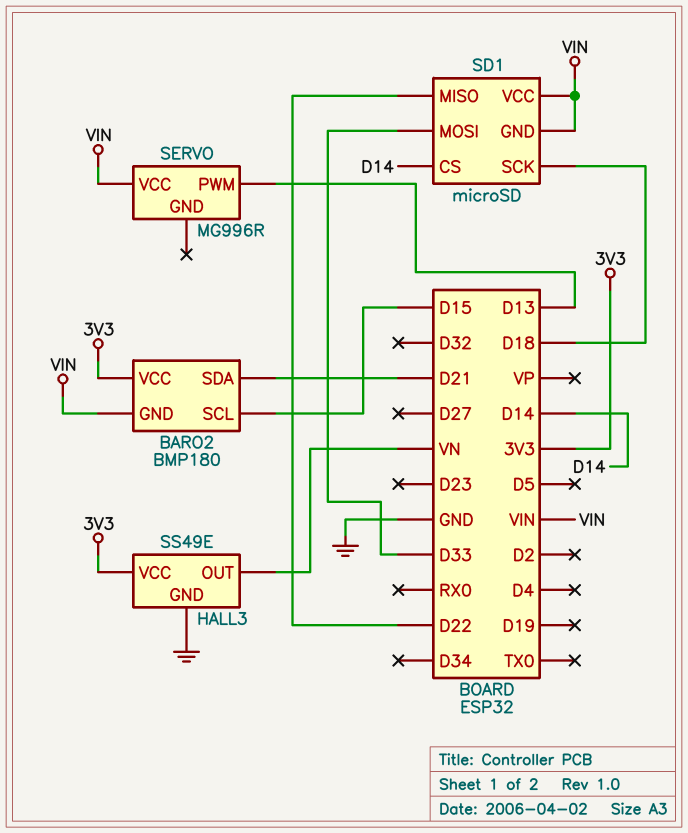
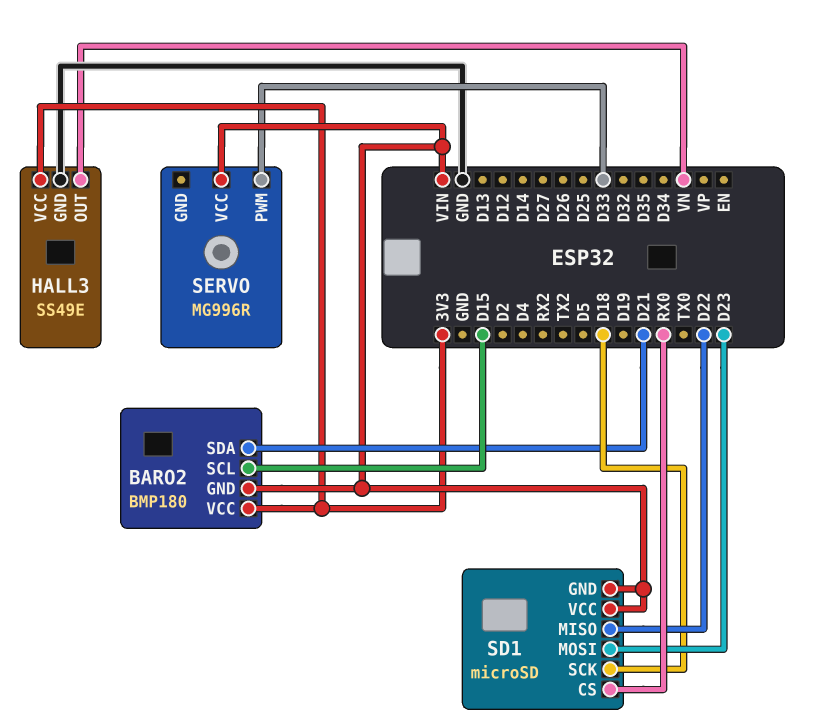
SD1 pin CS: D14 -> RX0
SD1 pin MOSI: D33 -> D23
SERVO pin PWM: D13 -> D33

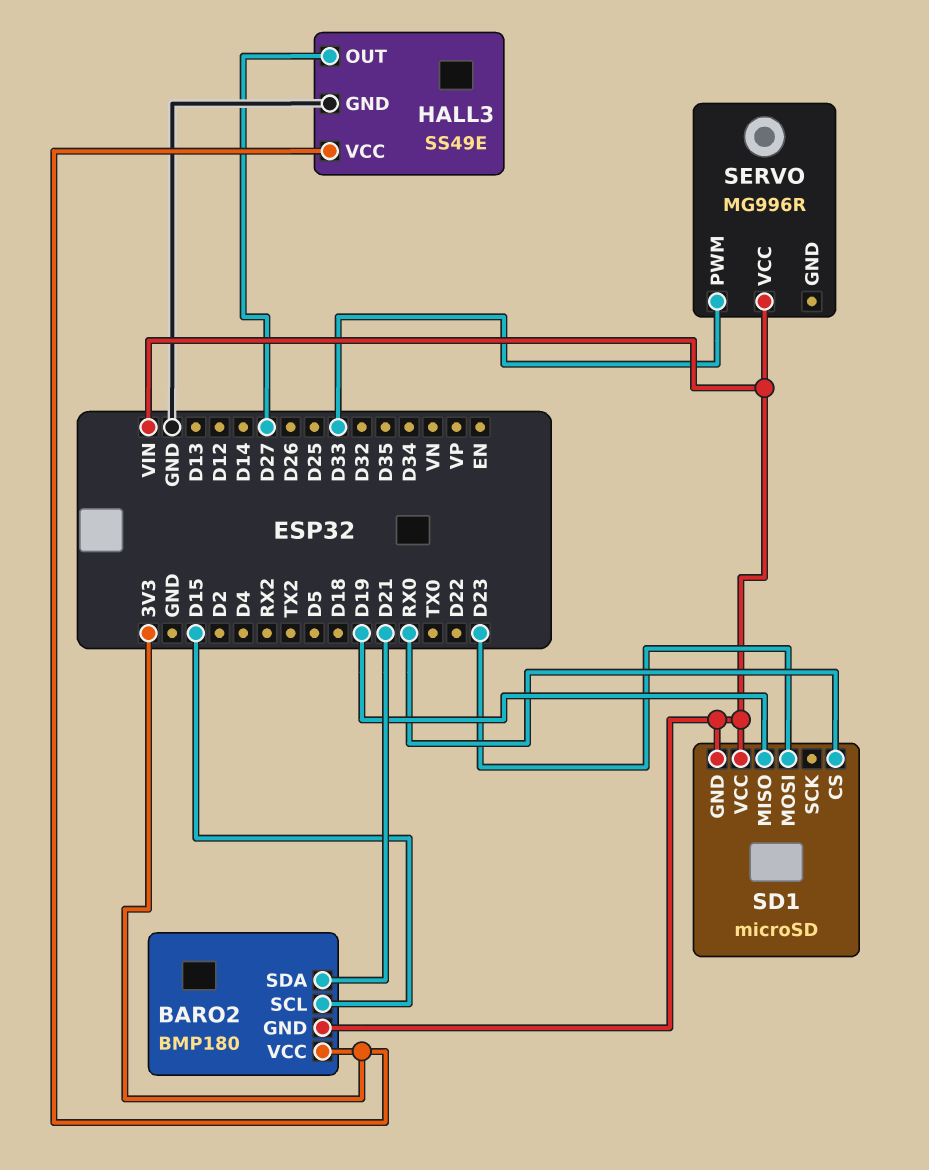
HALL3 pin OUT: VN -> D27
SD1 pin MISO: D22 -> D19
SD1 pin SCK: D18 -> none

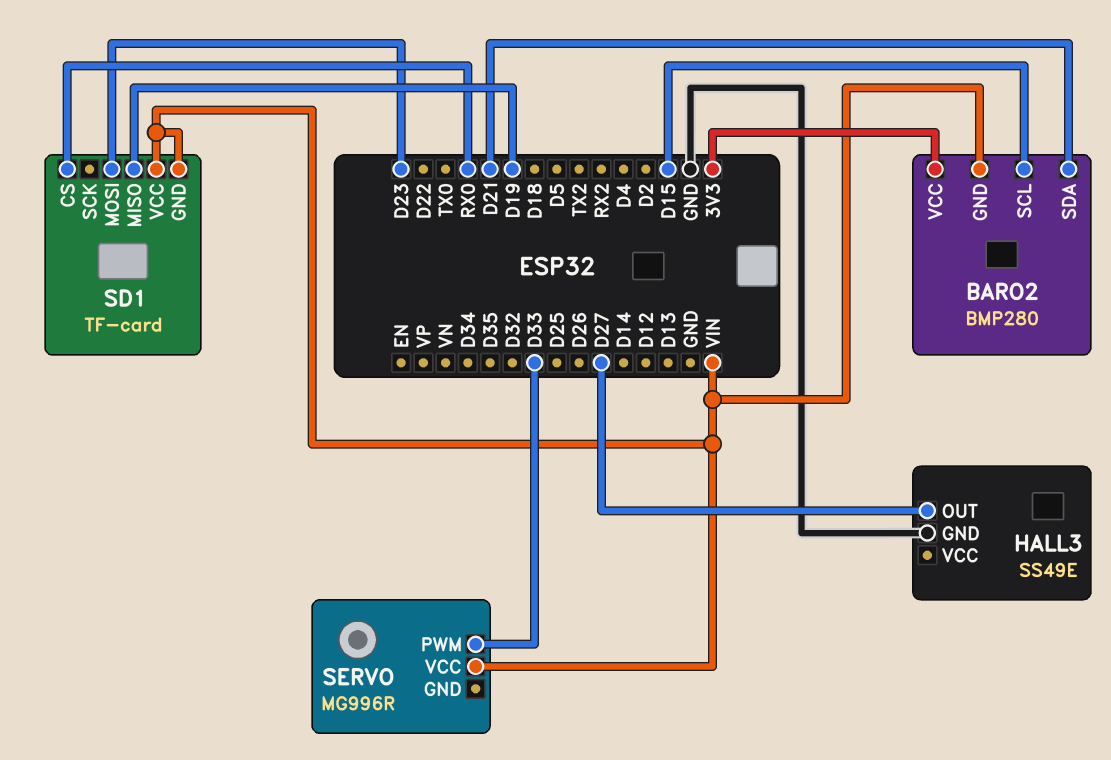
BARO2: BMP180 -> BMP280
HALL3 pin VCC: 3V3 -> none
SD1: microSD -> TF-card

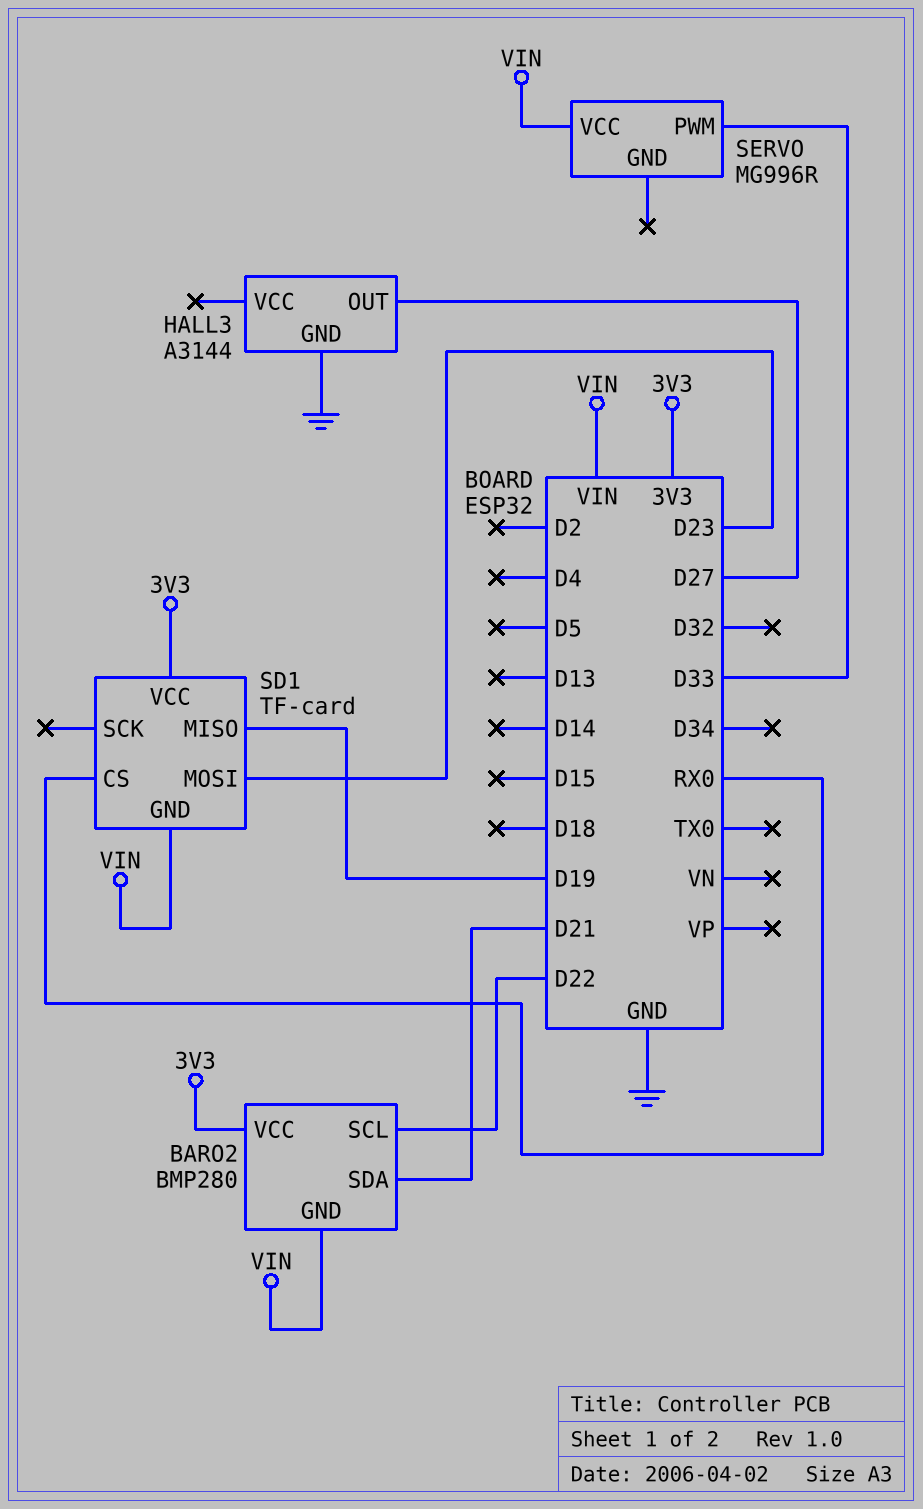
BARO2 pin SCL: D15 -> D22
HALL3: SS49E -> A3144
SD1 pin VCC: VIN -> 3V3

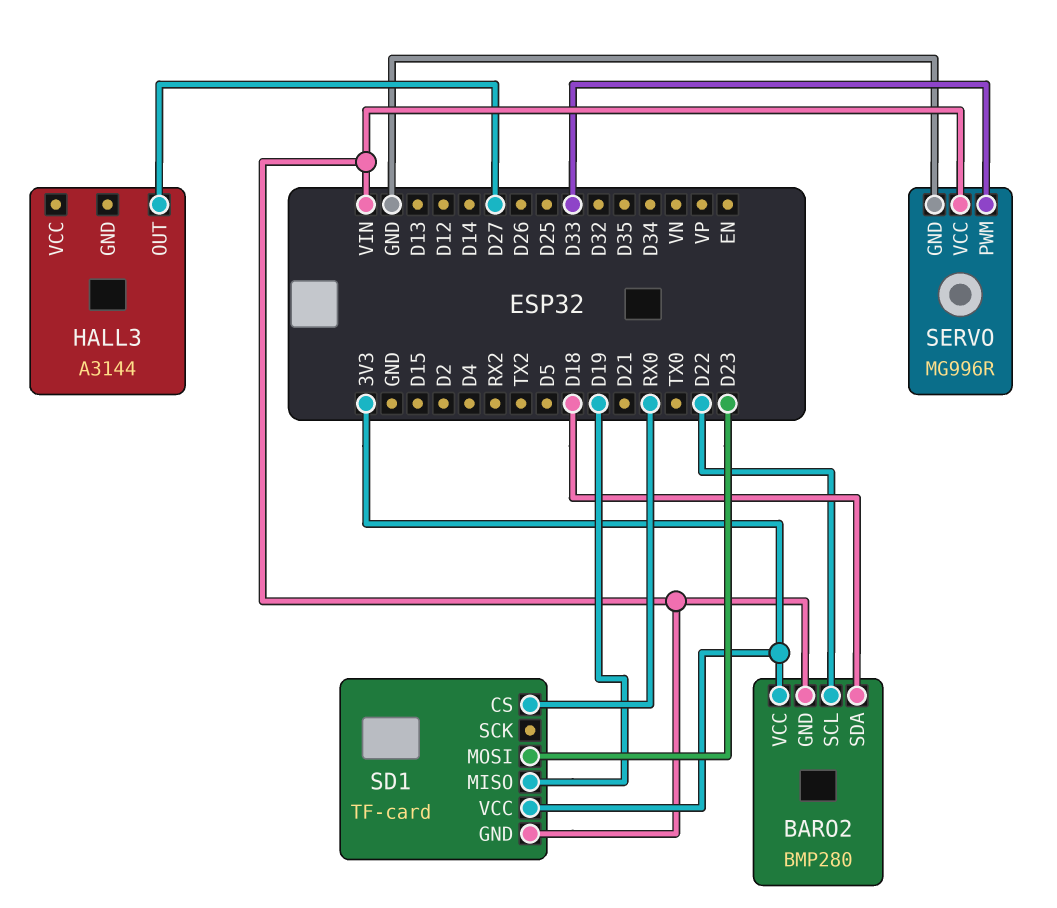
BARO2 pin SDA: D21 -> D18
HALL3 pin GND: GND -> none
SERVO pin GND: none -> GND

